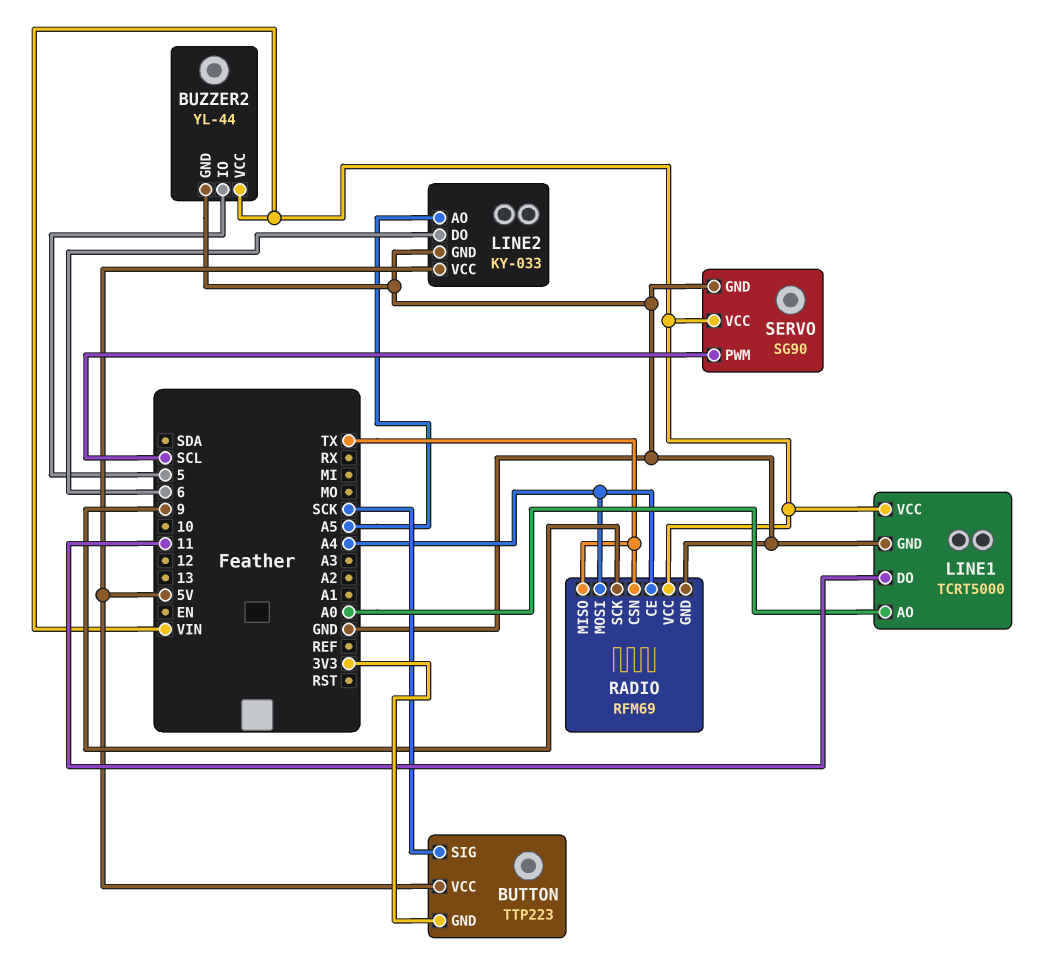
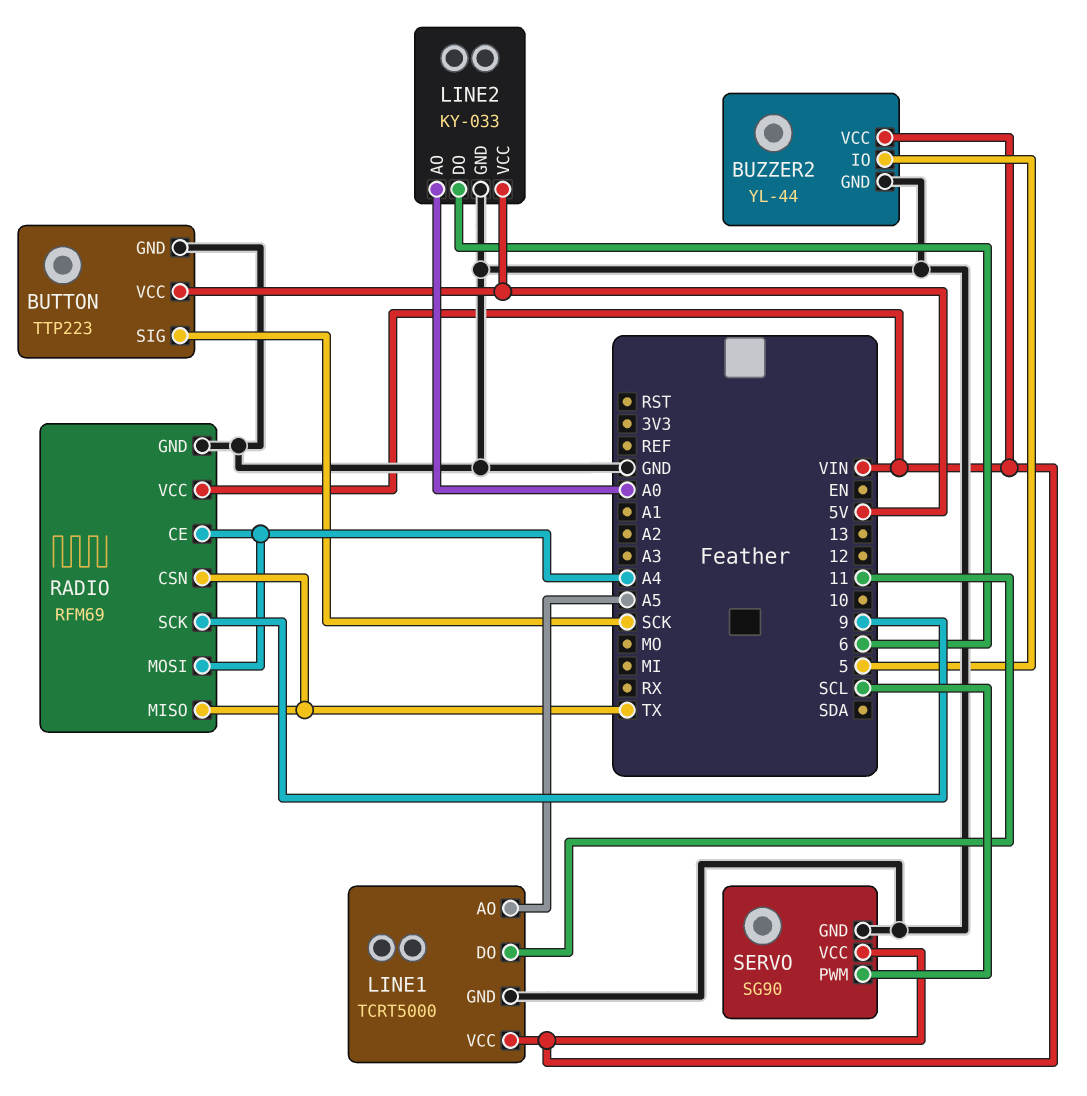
BUTTON pin GND: 3V3 -> GND
LINE1 pin AO: A0 -> A5
LINE2 pin AO: A5 -> A0

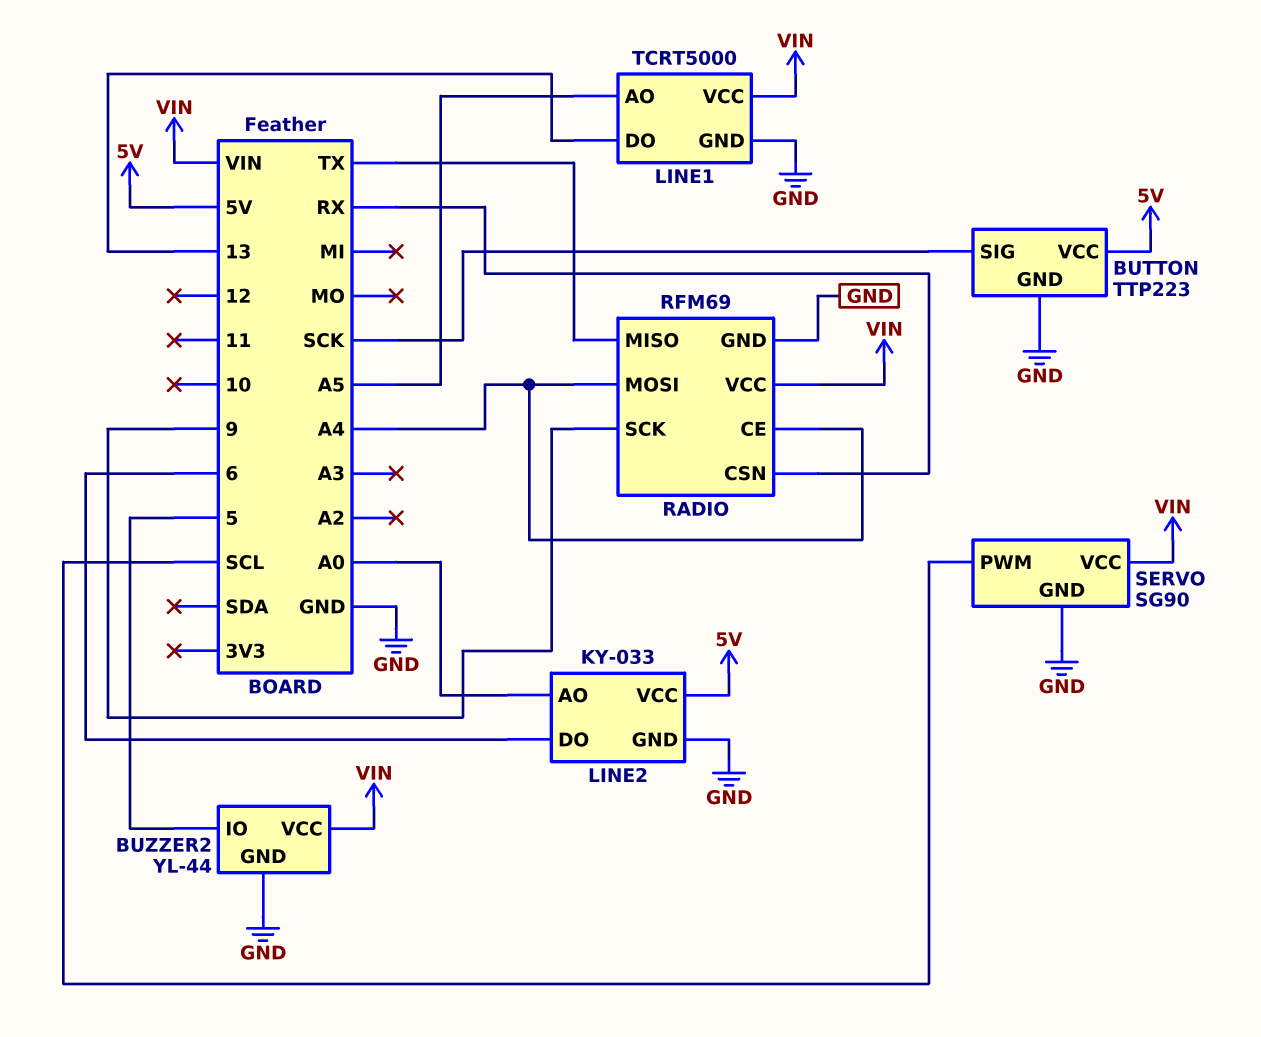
LINE1 pin DO: 11 -> 13
RADIO pin CSN: TX -> RX

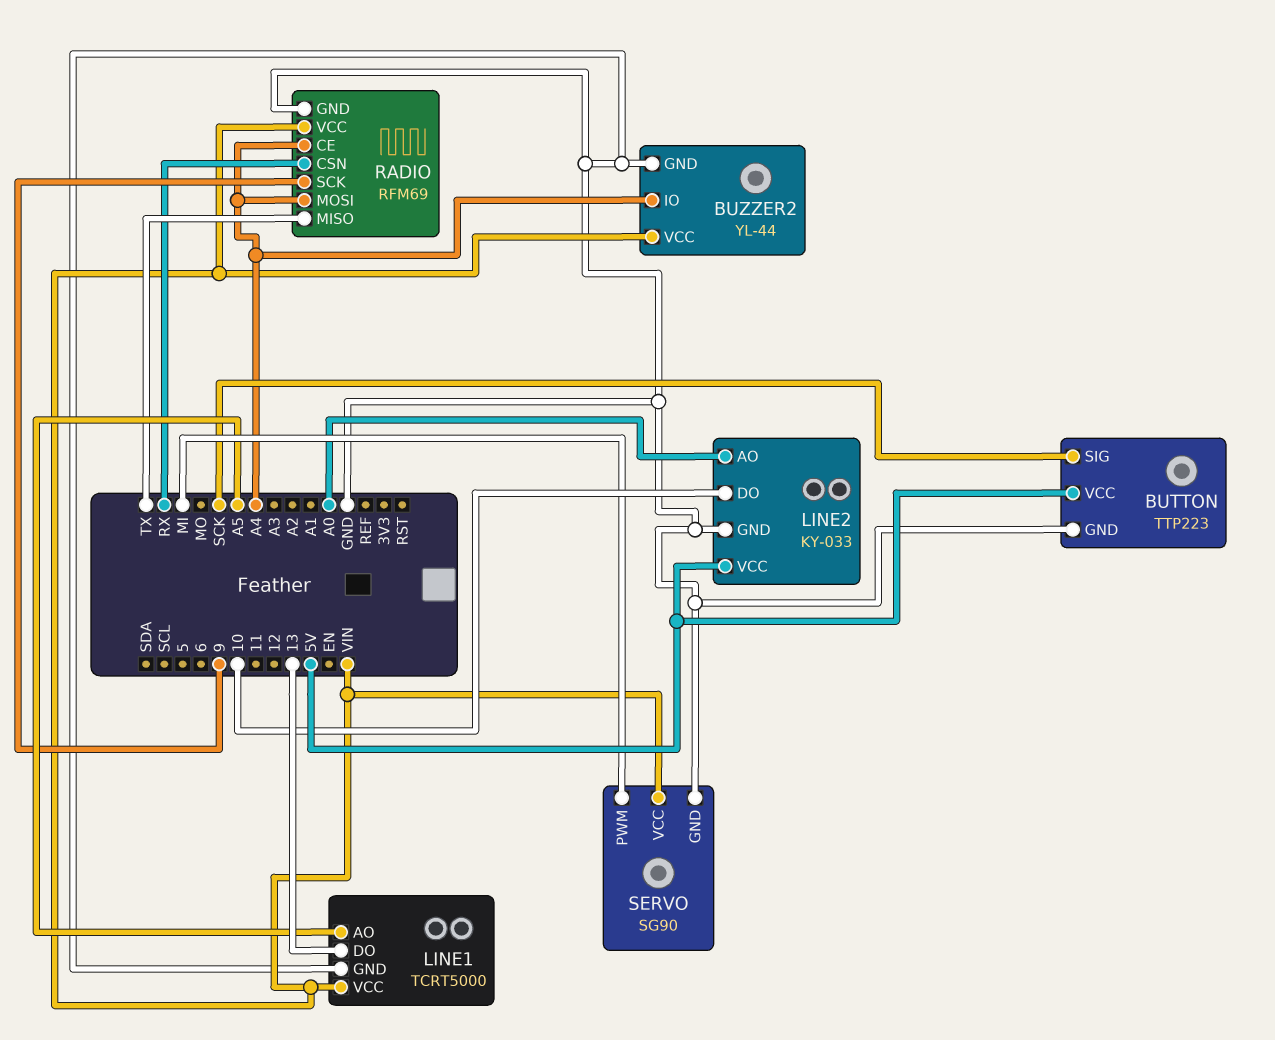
BUZZER2 pin IO: 5 -> A4
LINE2 pin DO: 6 -> 10
SERVO pin PWM: SCL -> MI

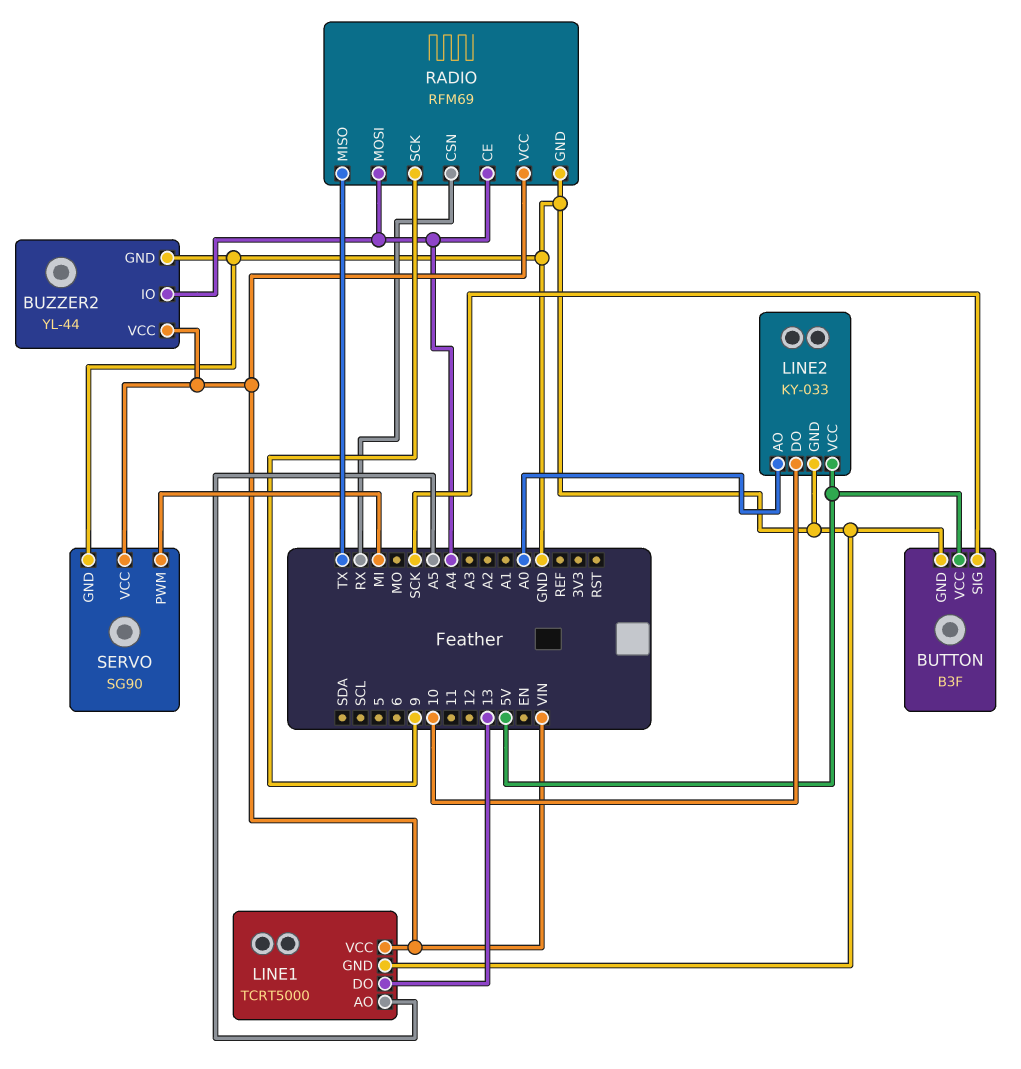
BUTTON: TTP223 -> B3F

